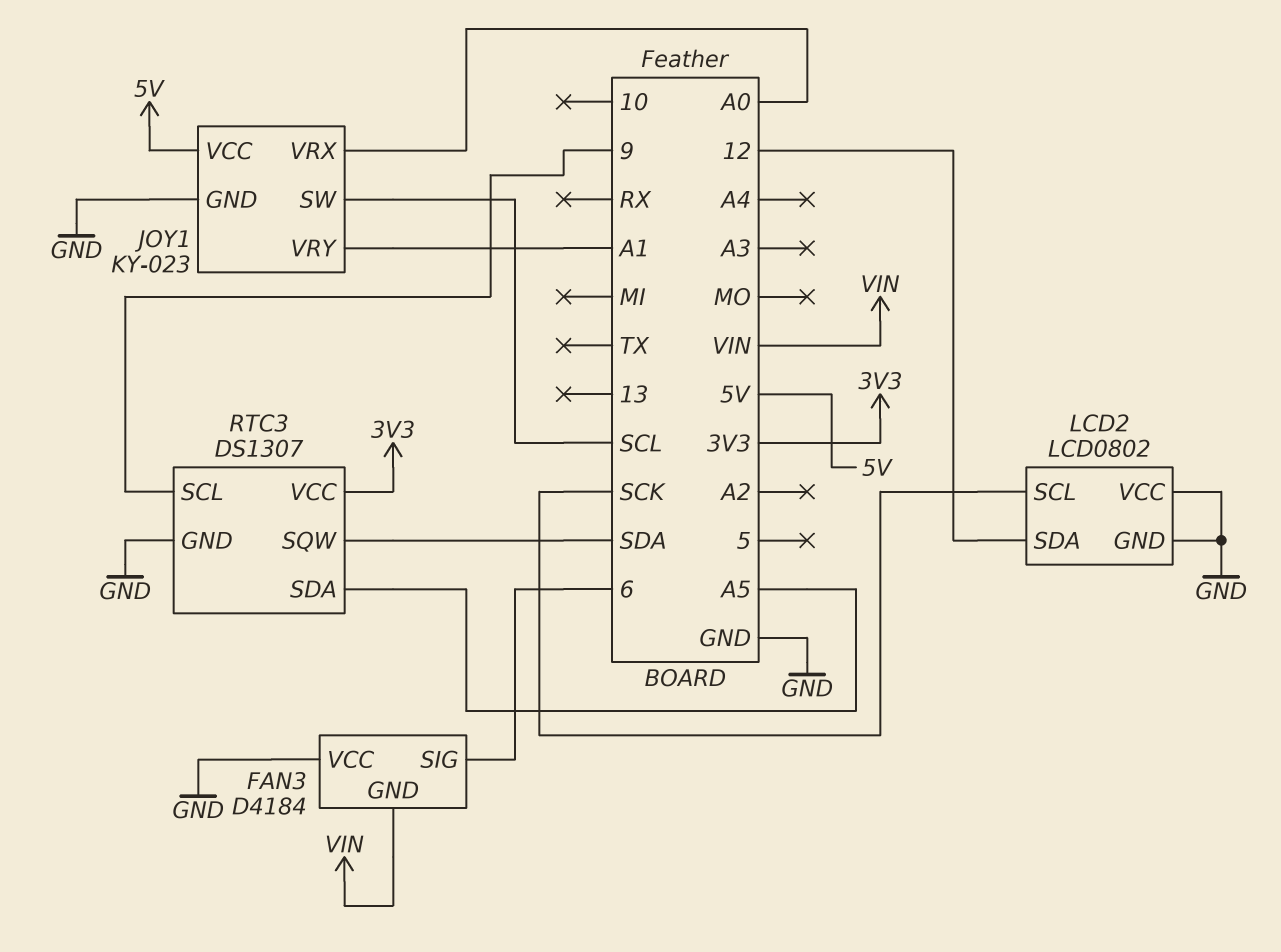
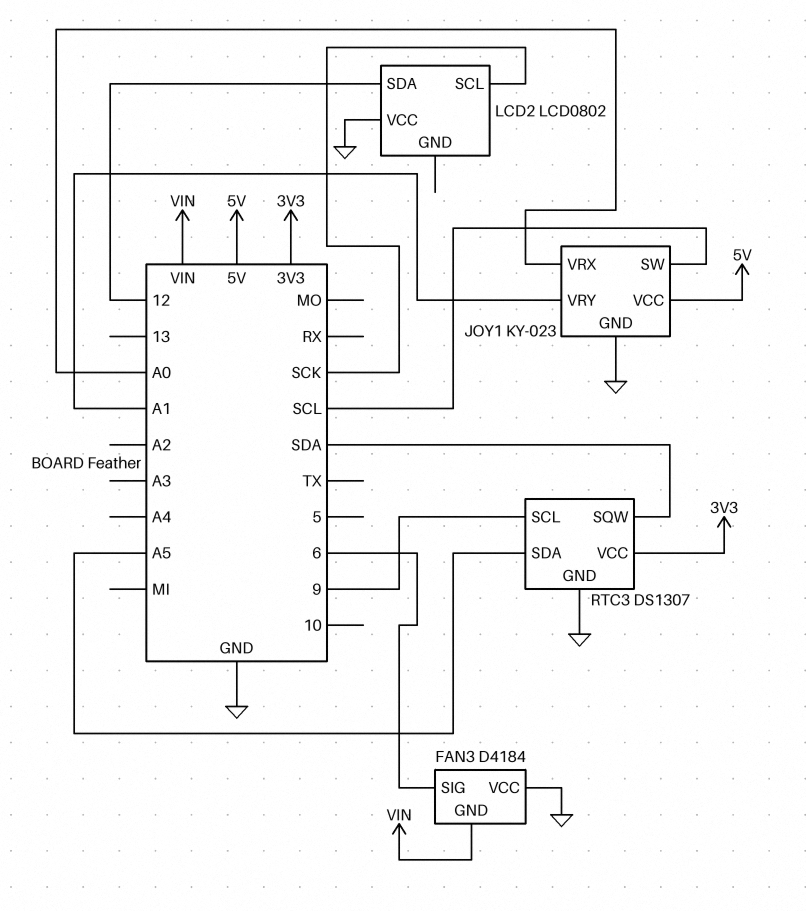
LCD2 pin GND: GND -> none

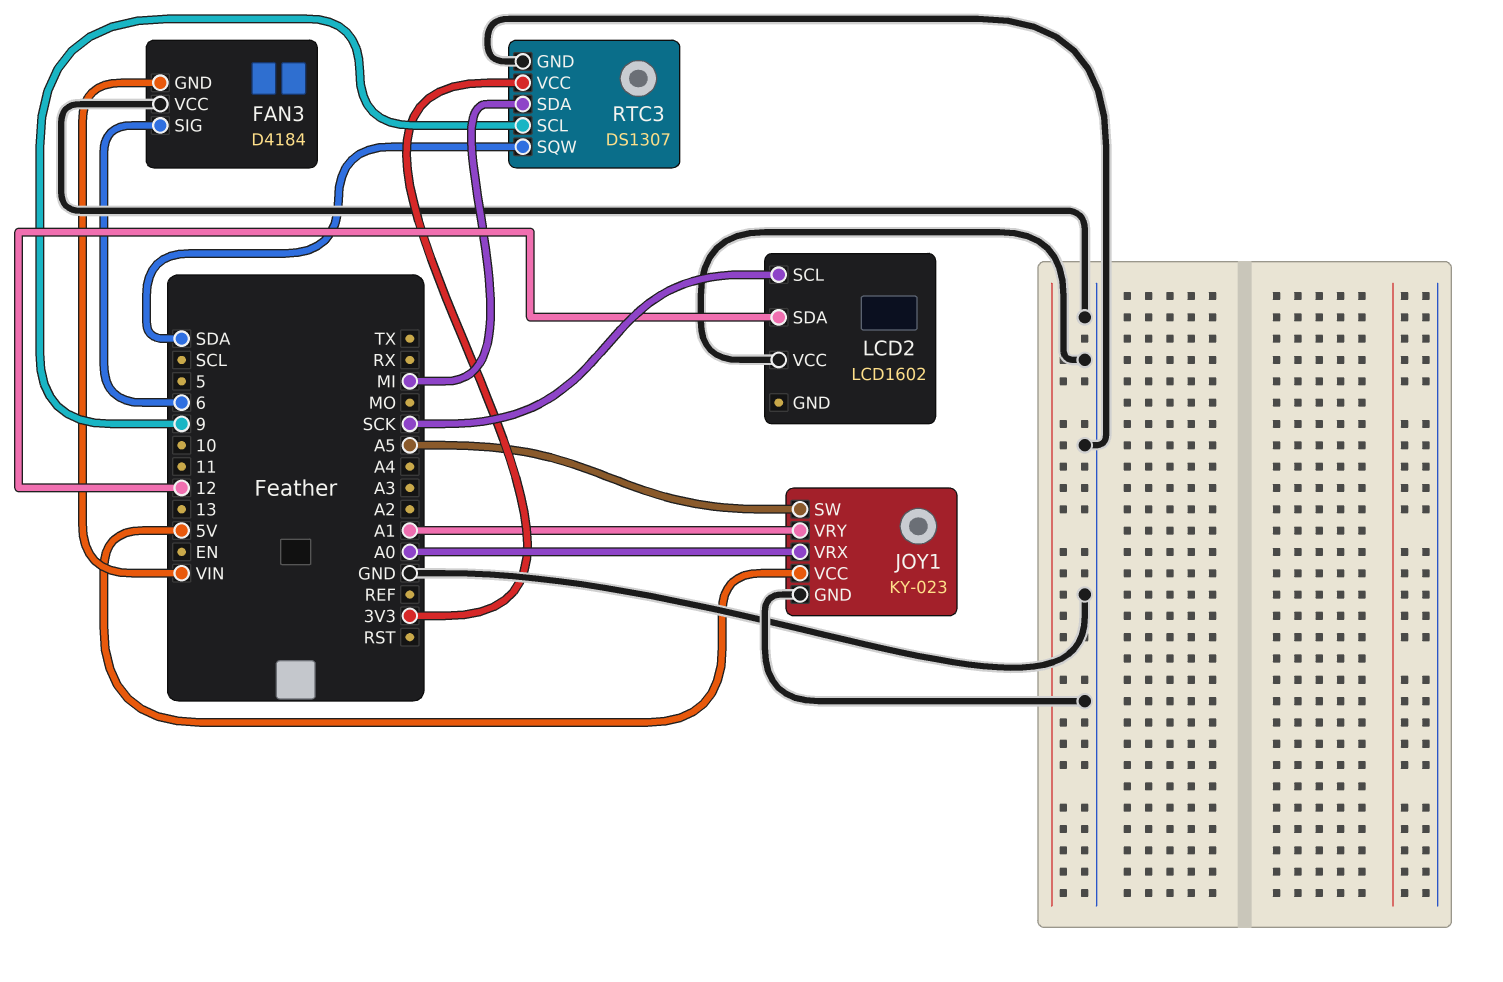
JOY1 pin SW: SCL -> A5
LCD2: LCD0802 -> LCD1602
RTC3 pin SDA: A5 -> MI

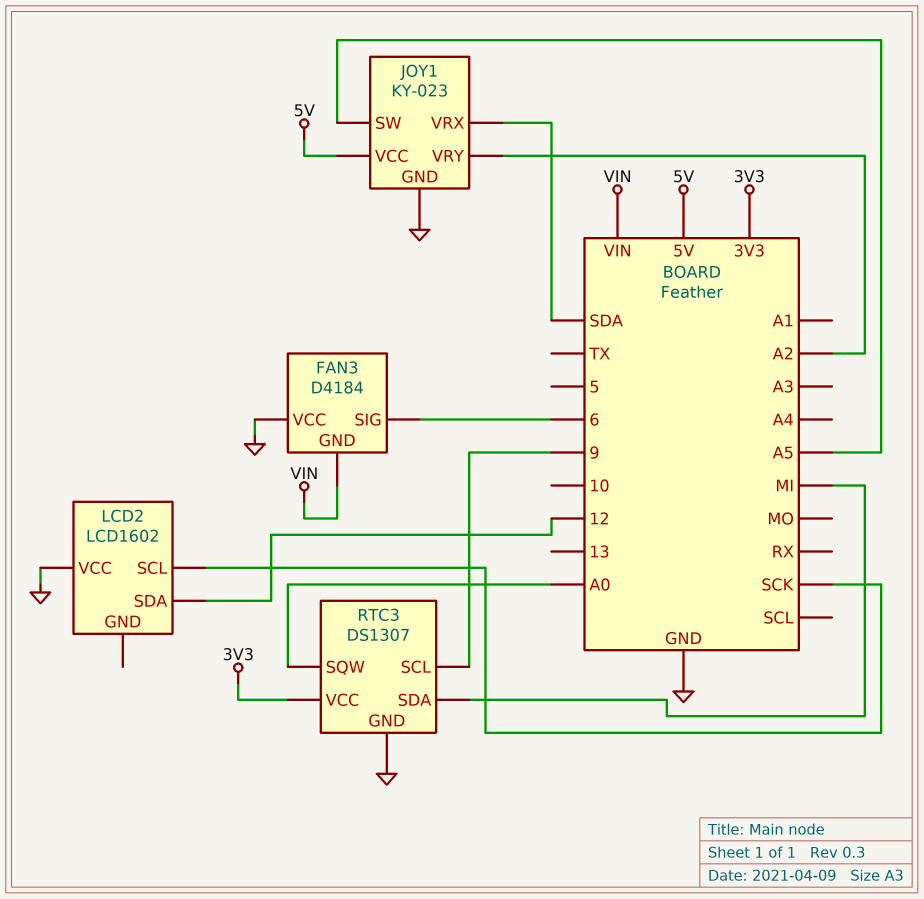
JOY1 pin VRX: A0 -> SDA
JOY1 pin VRY: A1 -> A2
RTC3 pin SQW: SDA -> A0

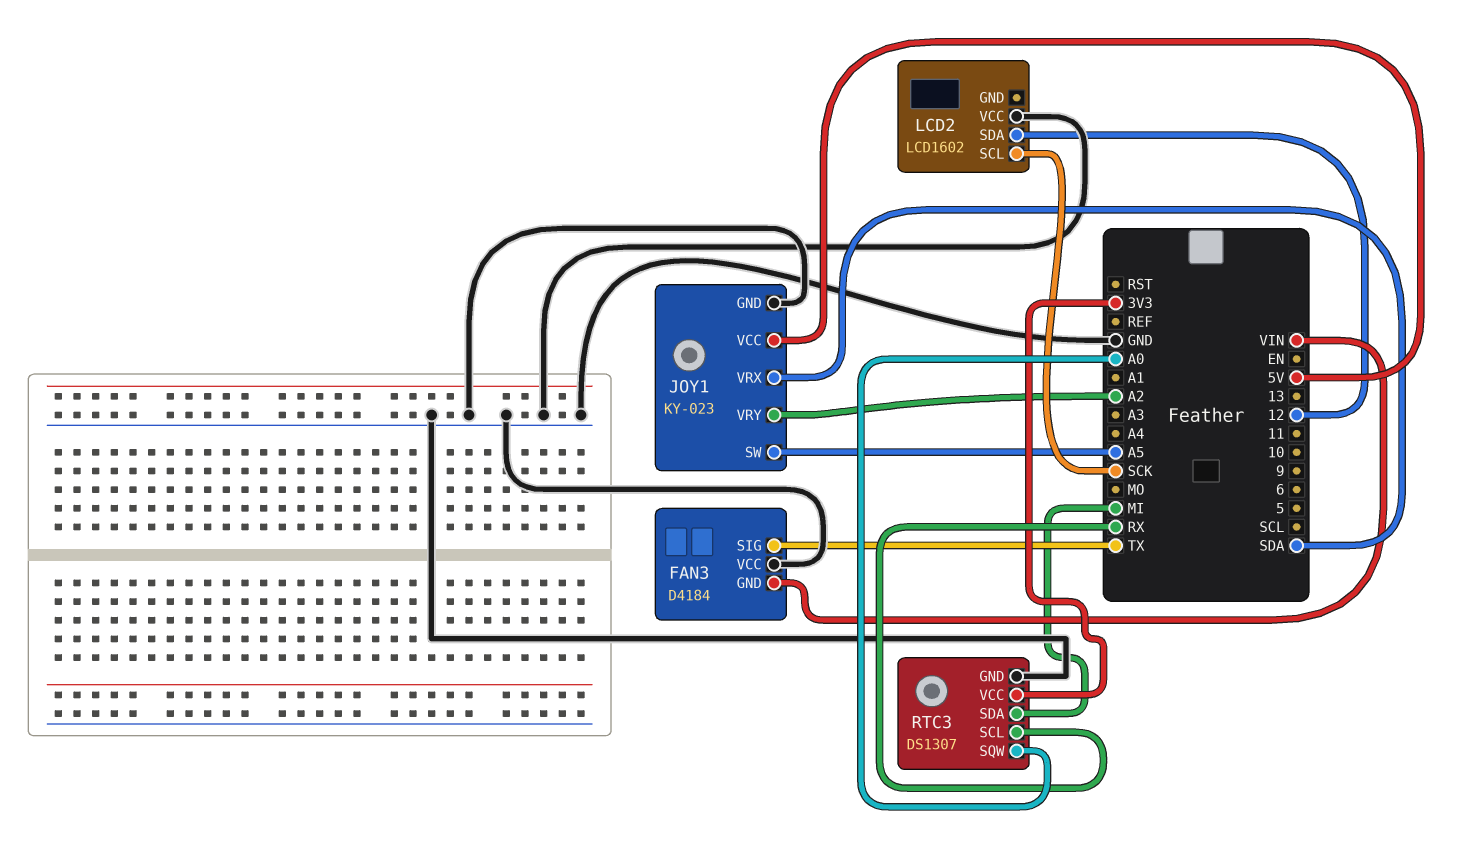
FAN3 pin SIG: 6 -> TX
RTC3 pin SCL: 9 -> RX

